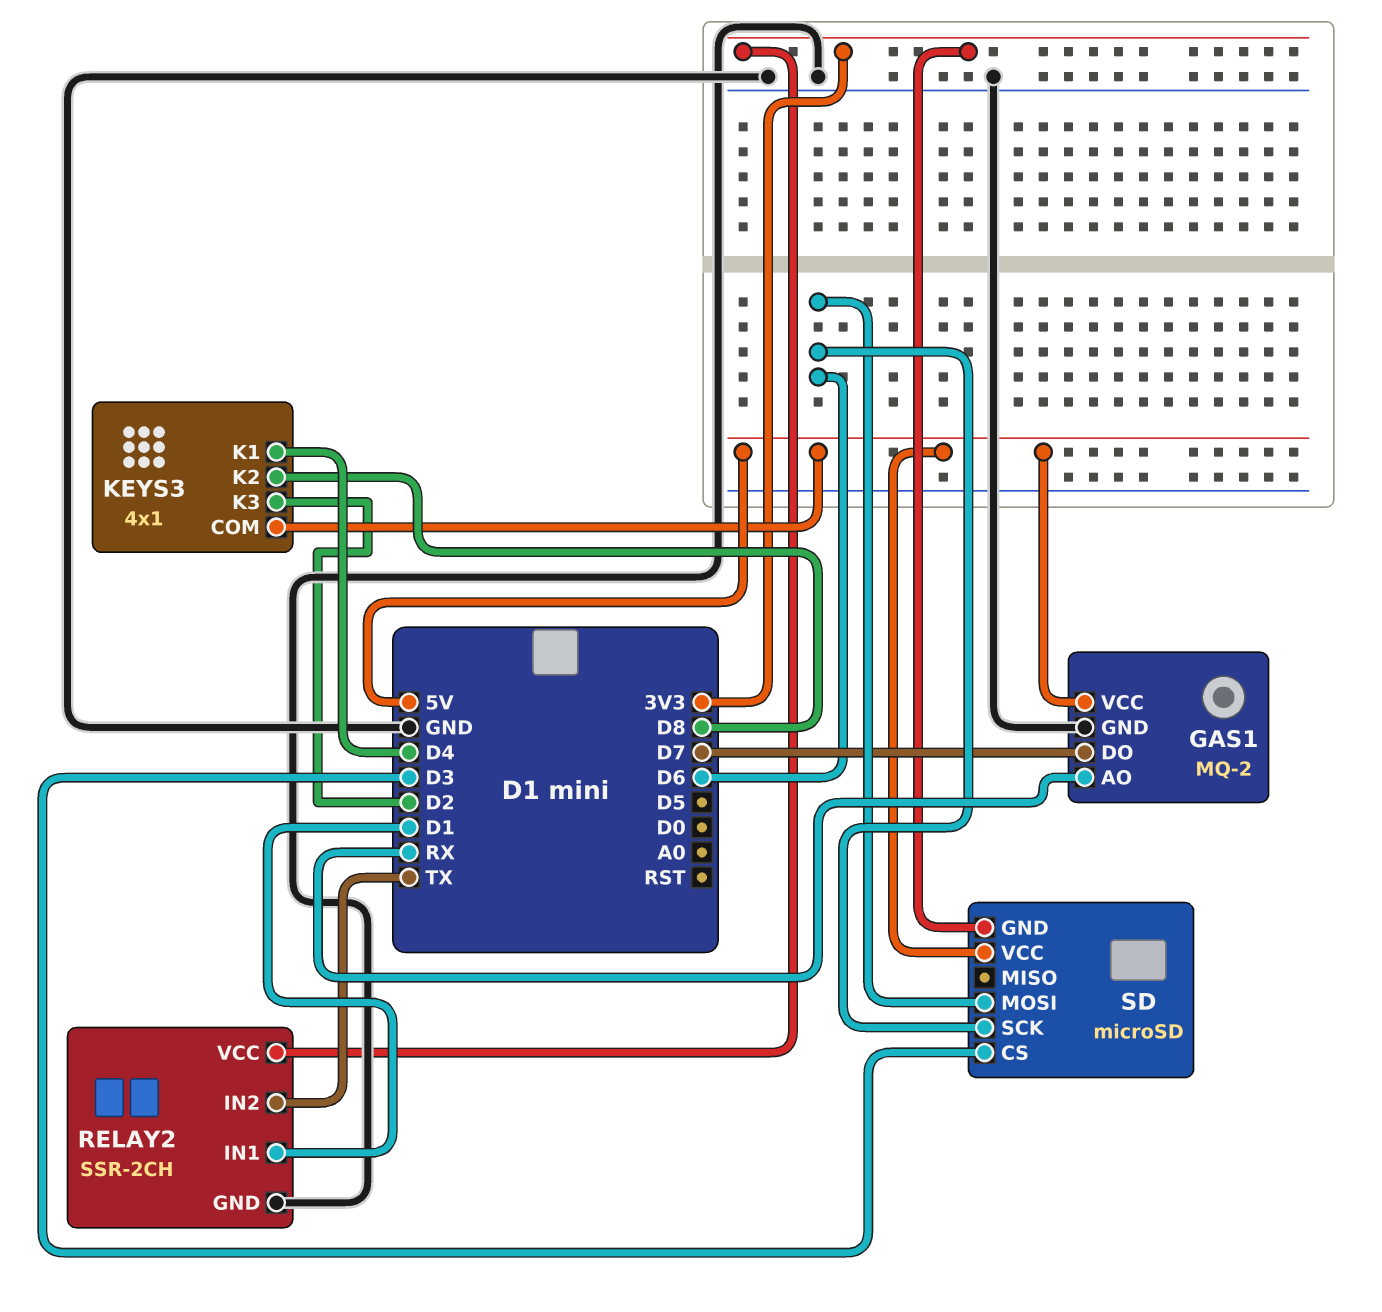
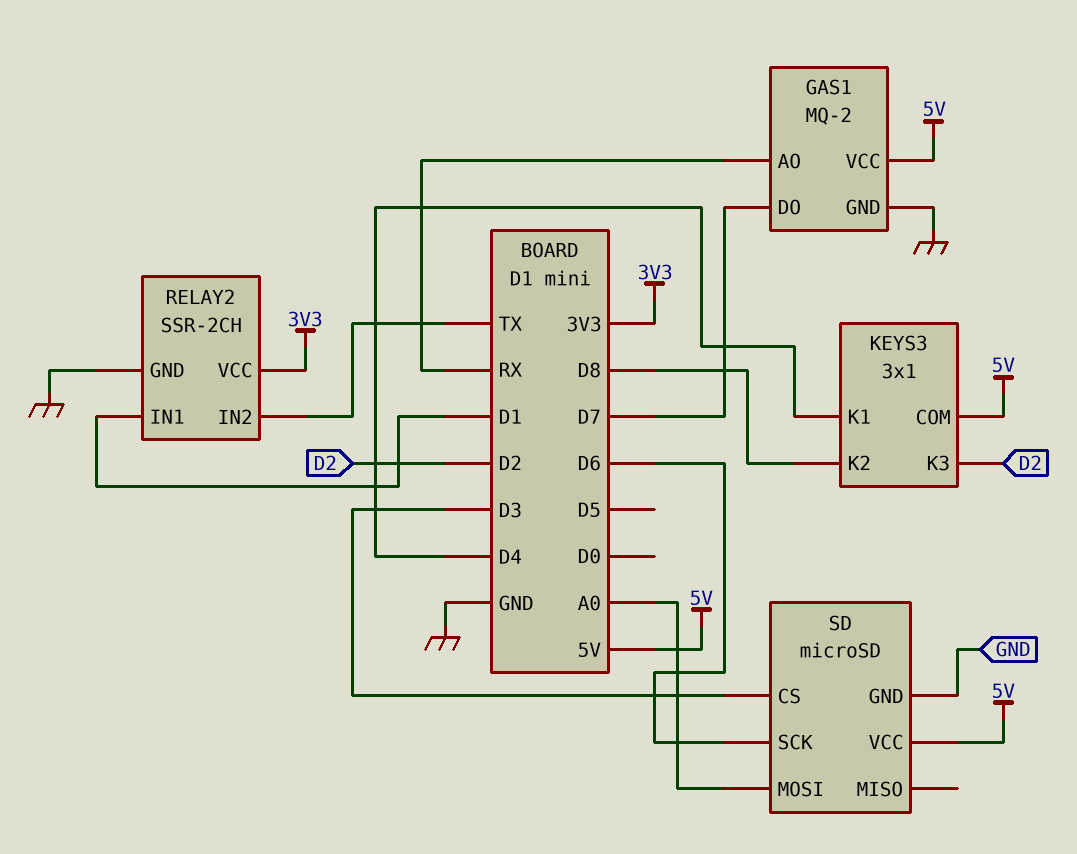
KEYS3: 4x1 -> 3x1
SD pin GND: 3V3 -> GND
SD pin MOSI: D6 -> A0

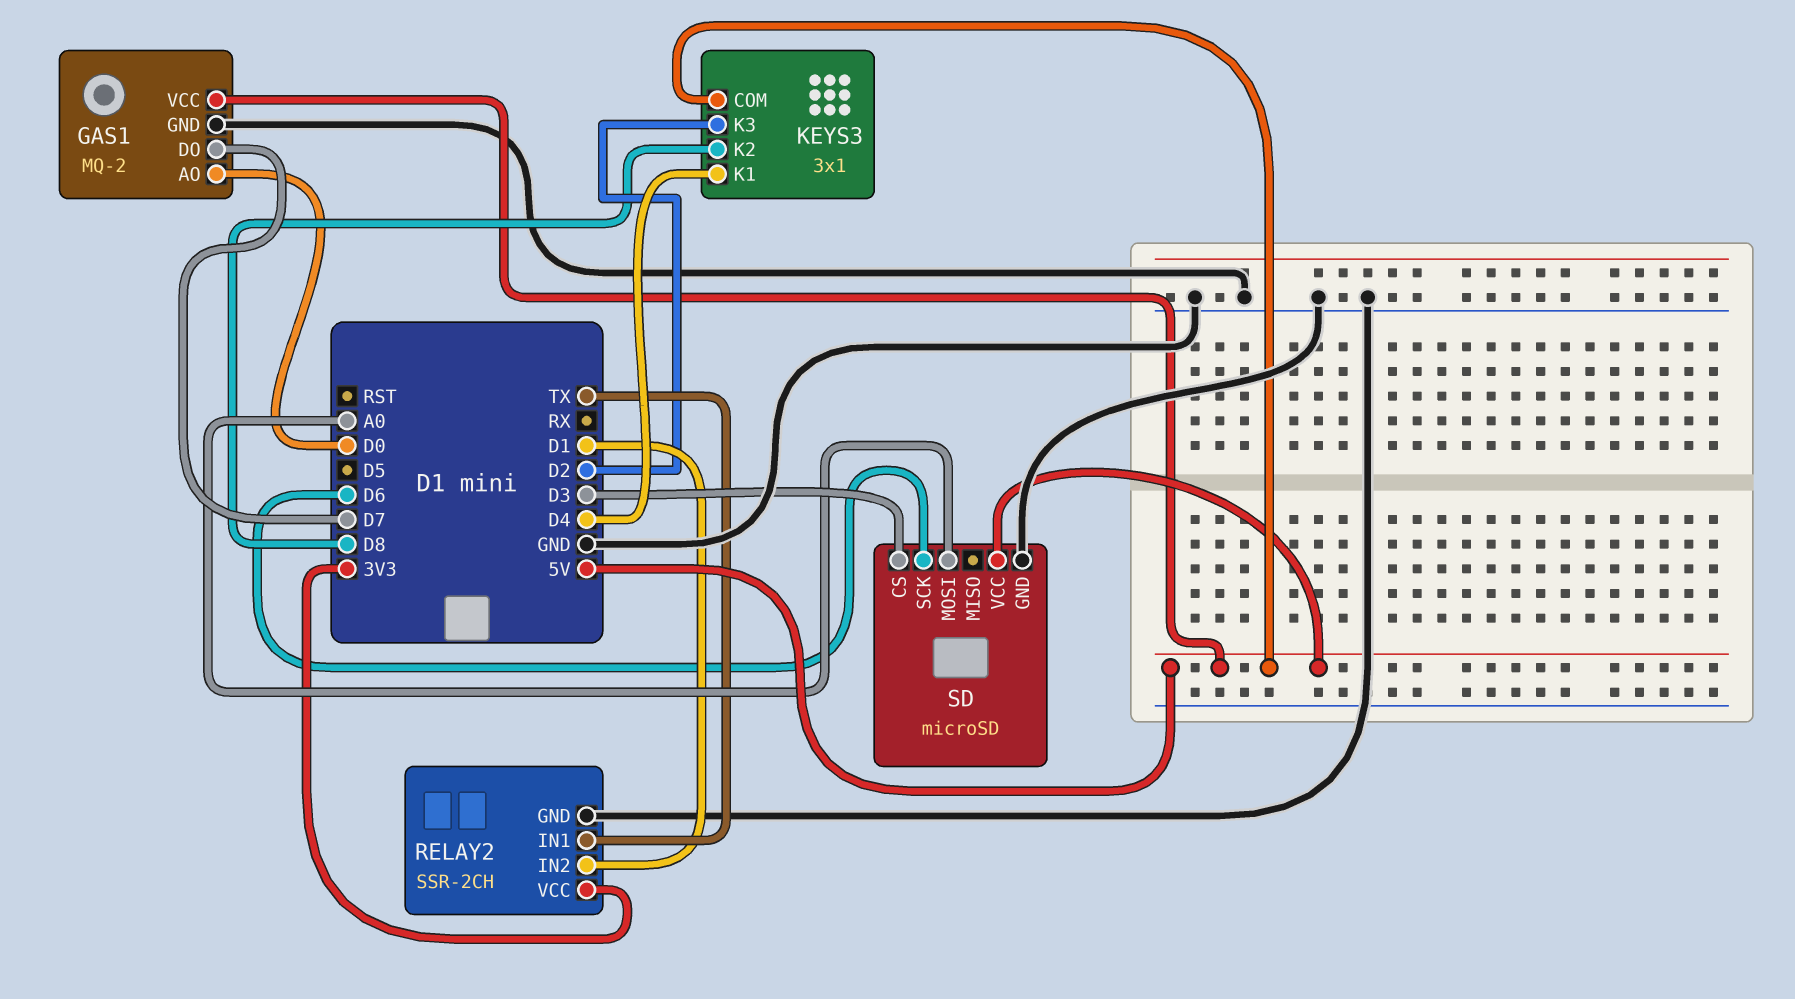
GAS1 pin AO: RX -> D0
RELAY2 pin IN1: D1 -> TX
RELAY2 pin IN2: TX -> D1

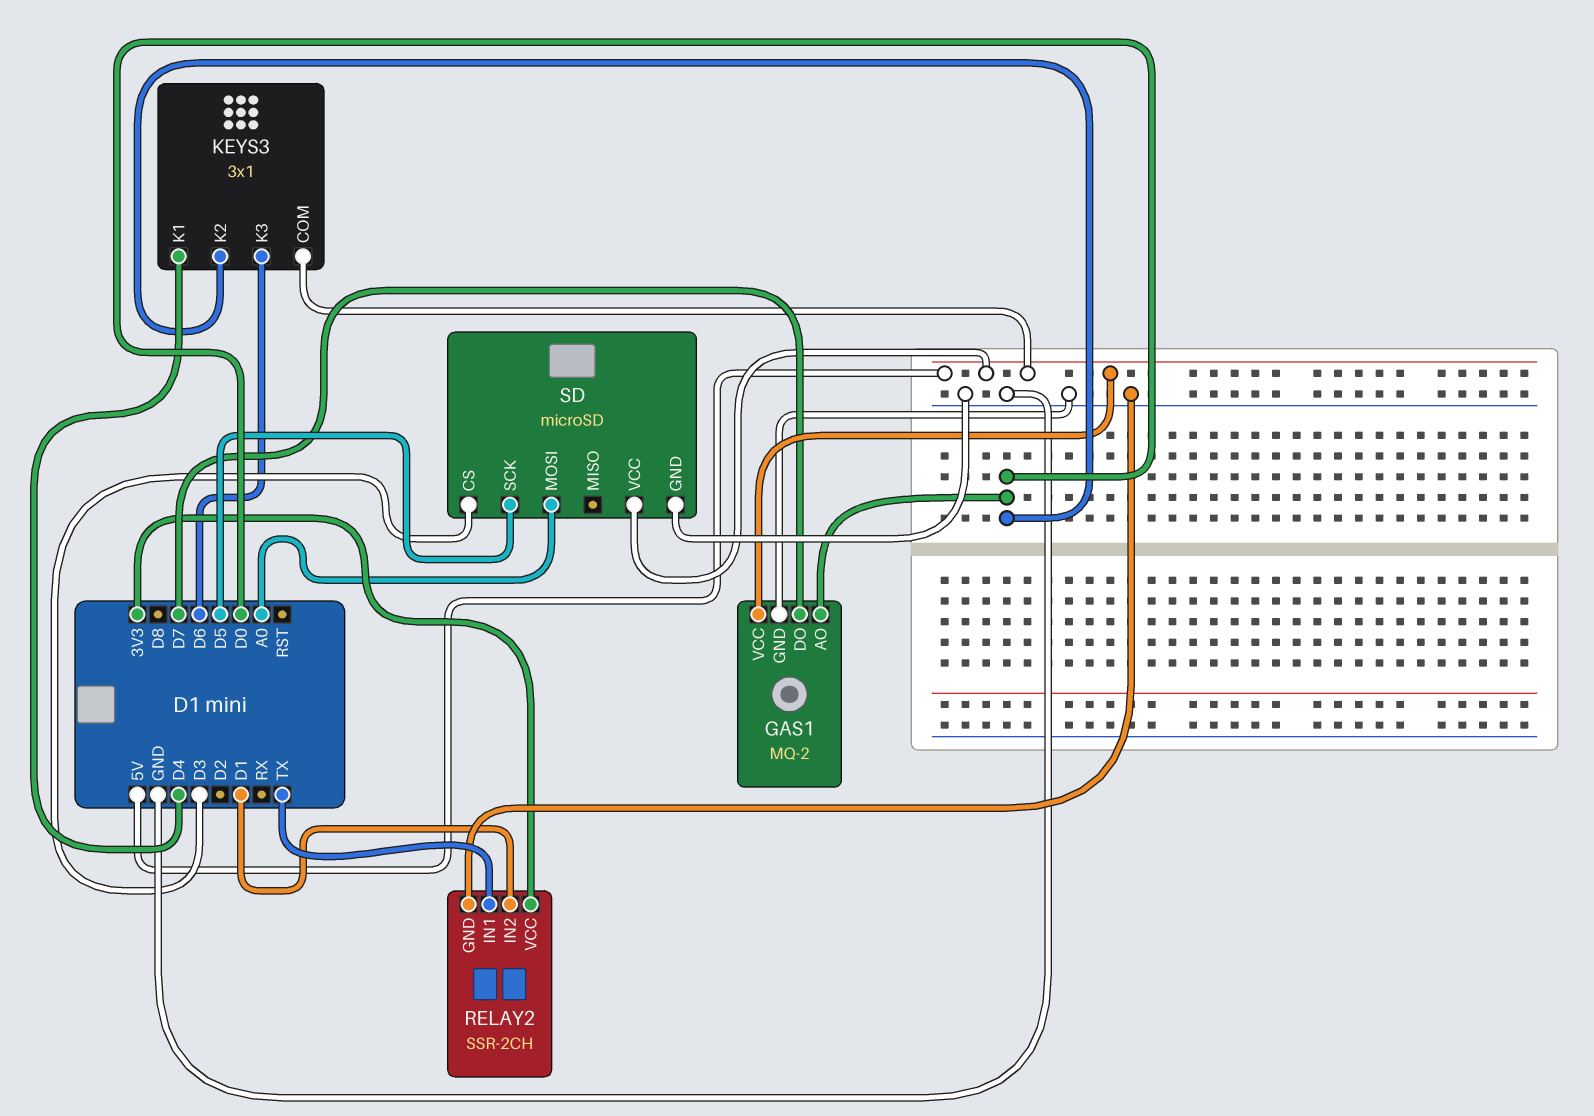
KEYS3 pin K2: D8 -> D0
KEYS3 pin K3: D2 -> D6
SD pin SCK: D6 -> D5

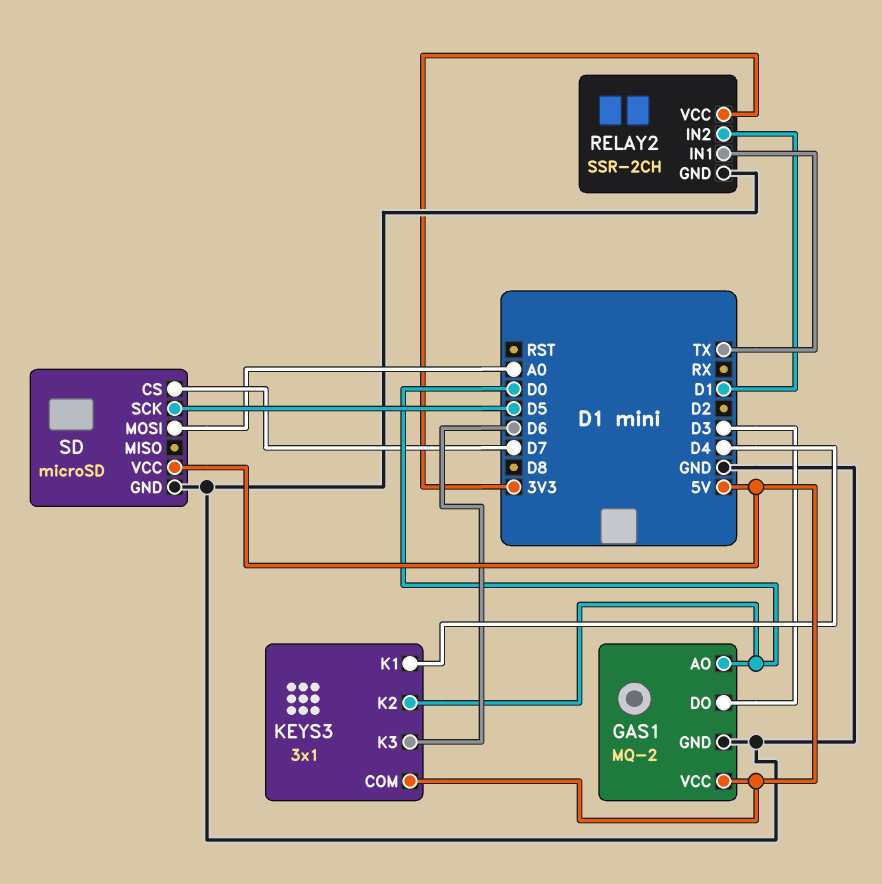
GAS1 pin DO: D7 -> D3
SD pin CS: D3 -> D7

